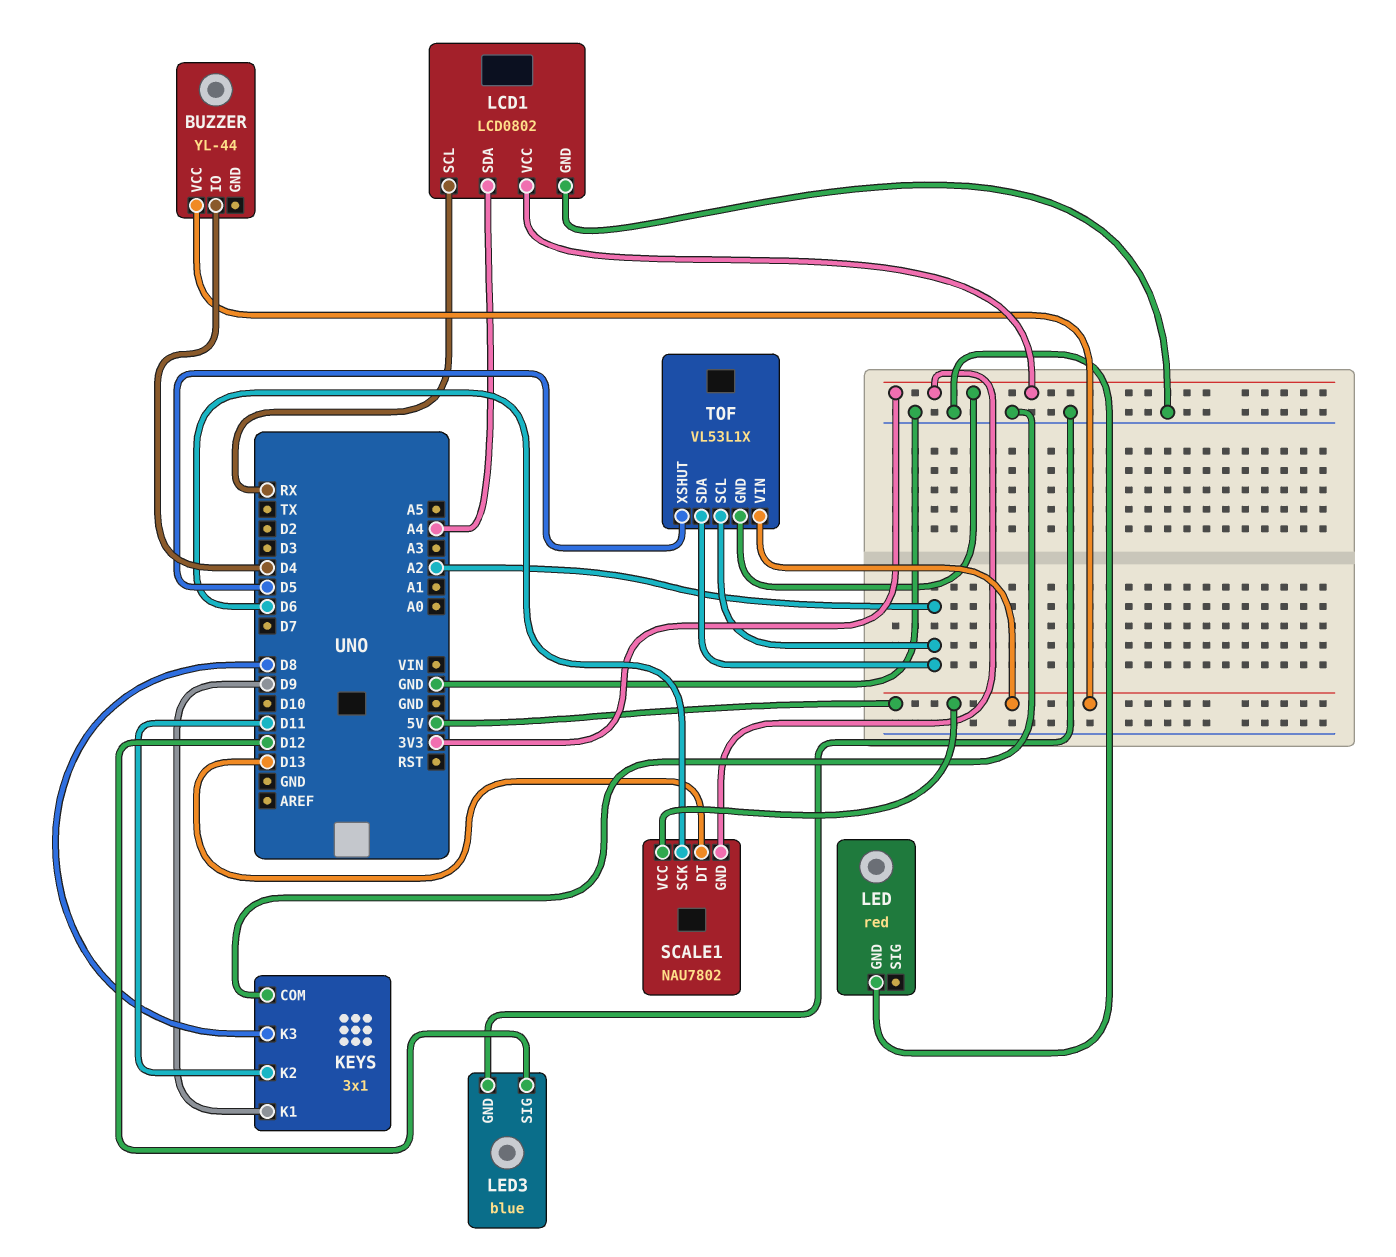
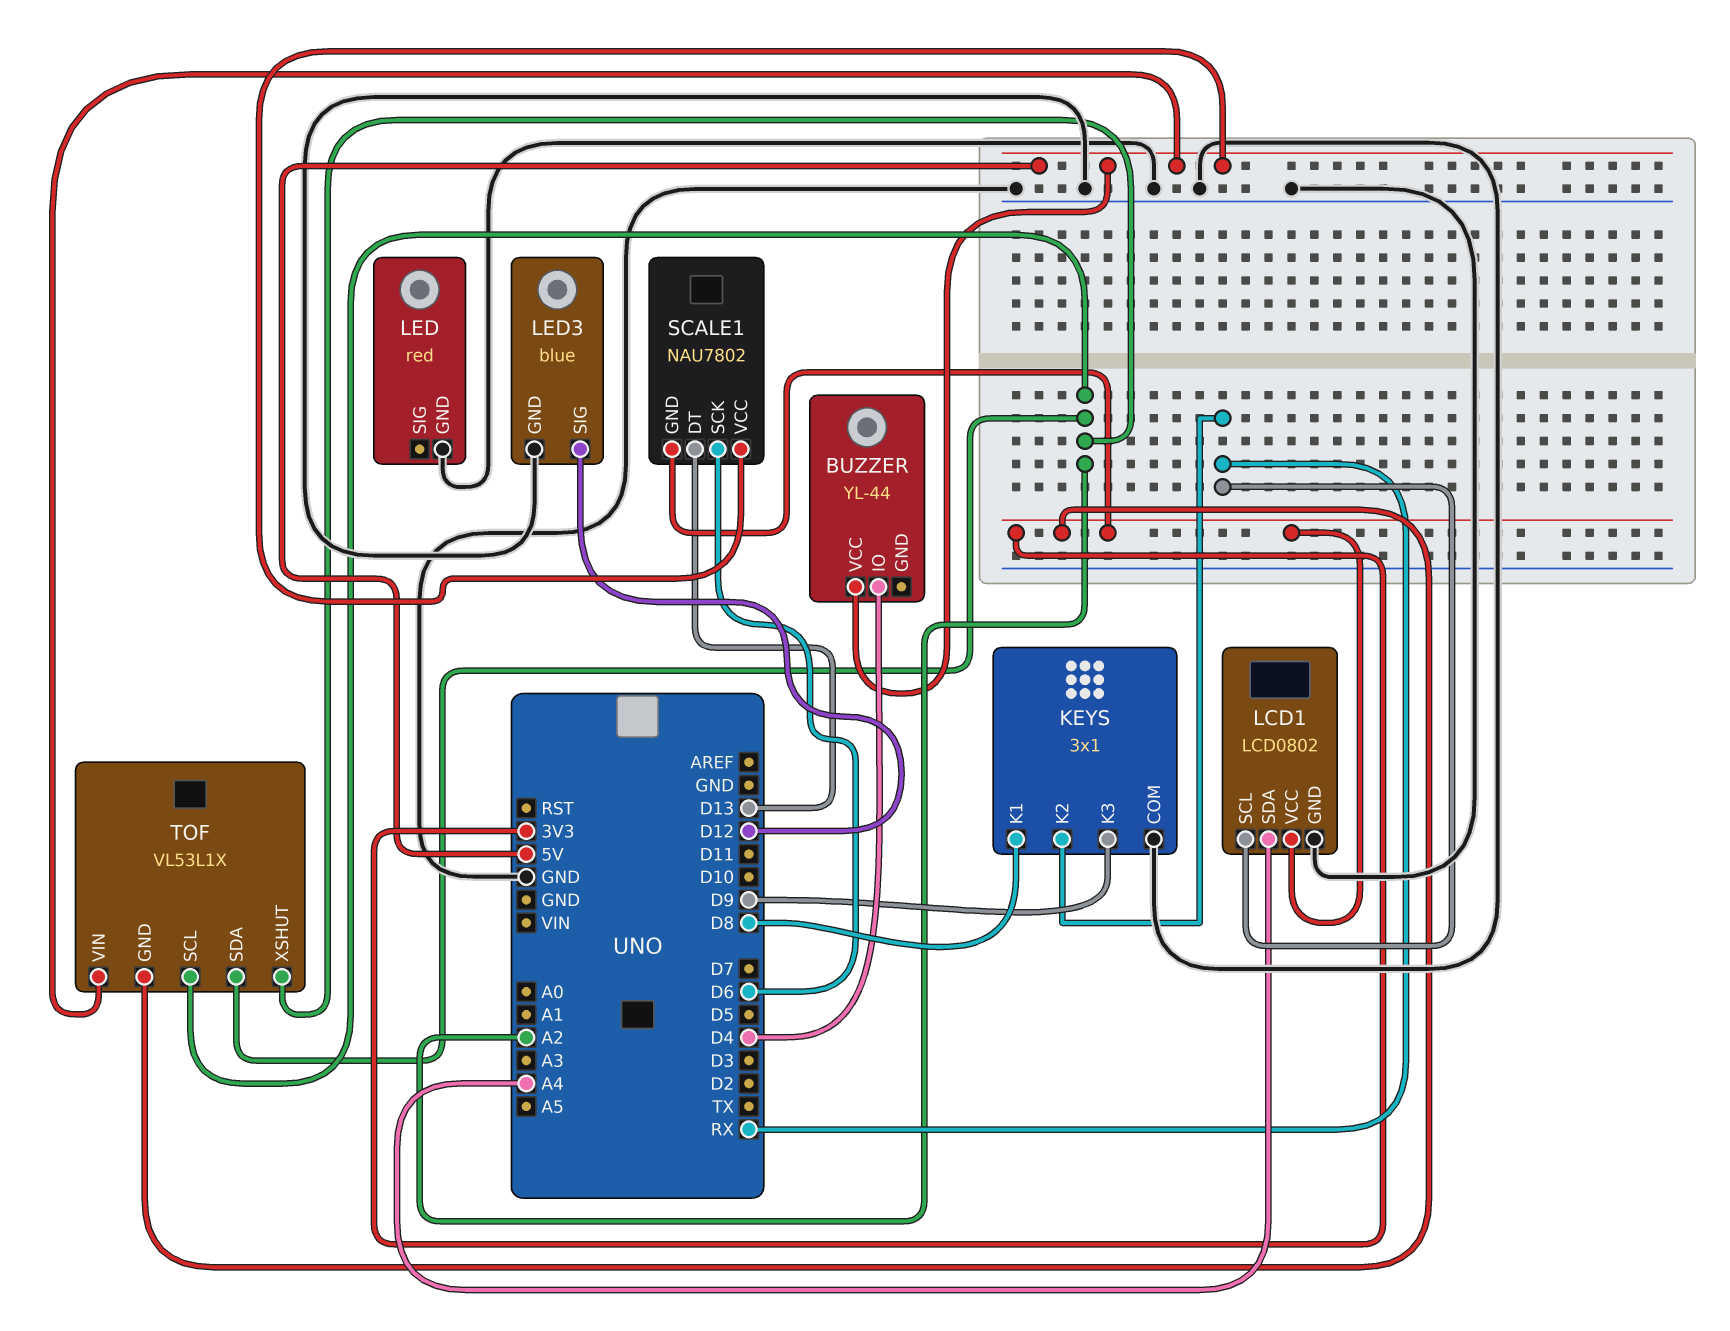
KEYS pin K1: D9 -> D8
KEYS pin K2: D11 -> RX
KEYS pin K3: D8 -> D9
TOF pin XSHUT: D5 -> A2

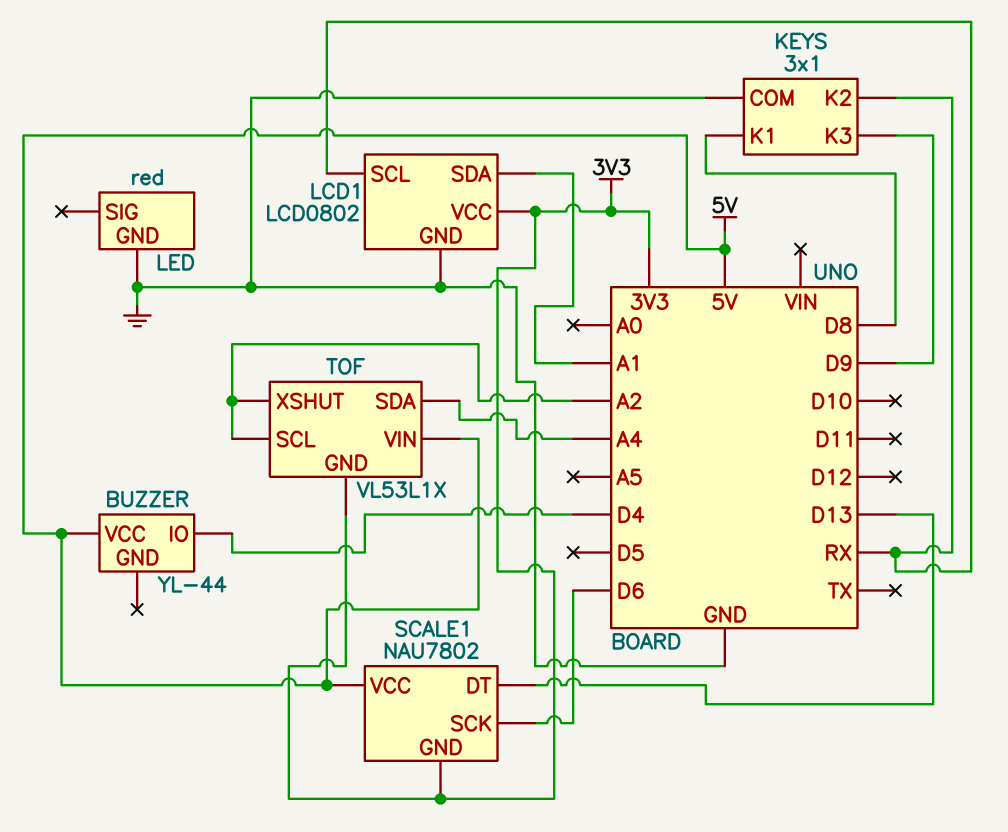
LCD1 pin SDA: A4 -> A1
LED3: blue -> none
LED3 pin GND: GND -> none
LED3 pin SIG: D12 -> none
TOF pin SDA: A2 -> A4

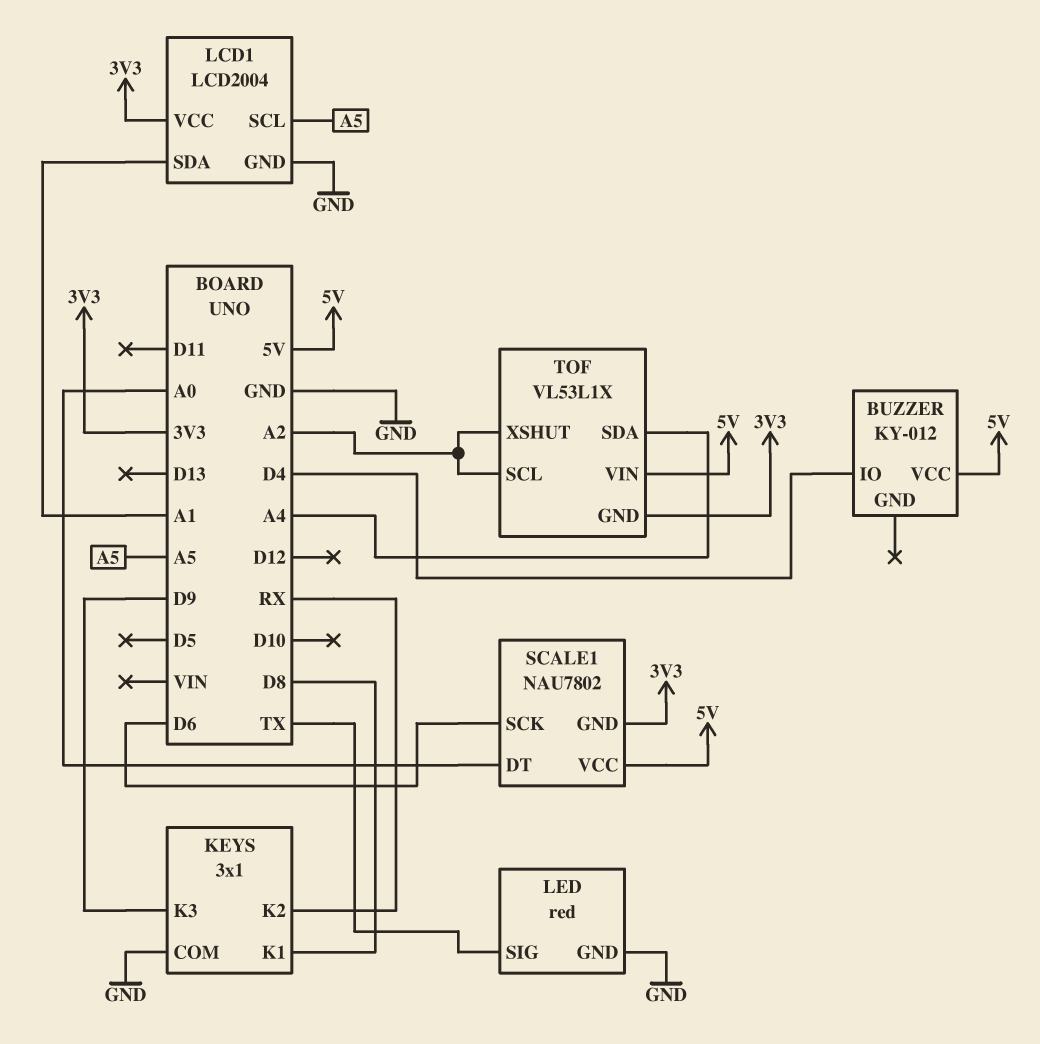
BUZZER: YL-44 -> KY-012
LCD1: LCD0802 -> LCD2004
LCD1 pin SCL: RX -> A5
LED pin SIG: none -> TX
SCALE1 pin DT: D13 -> A0

